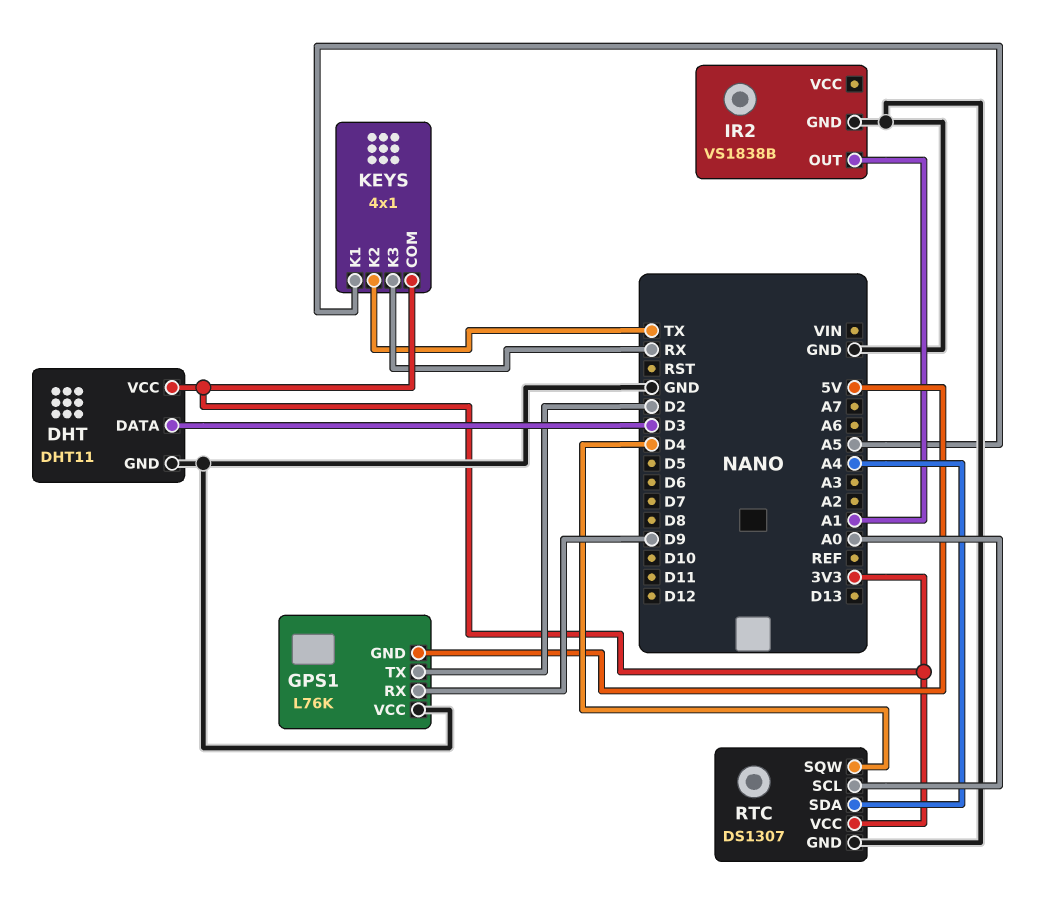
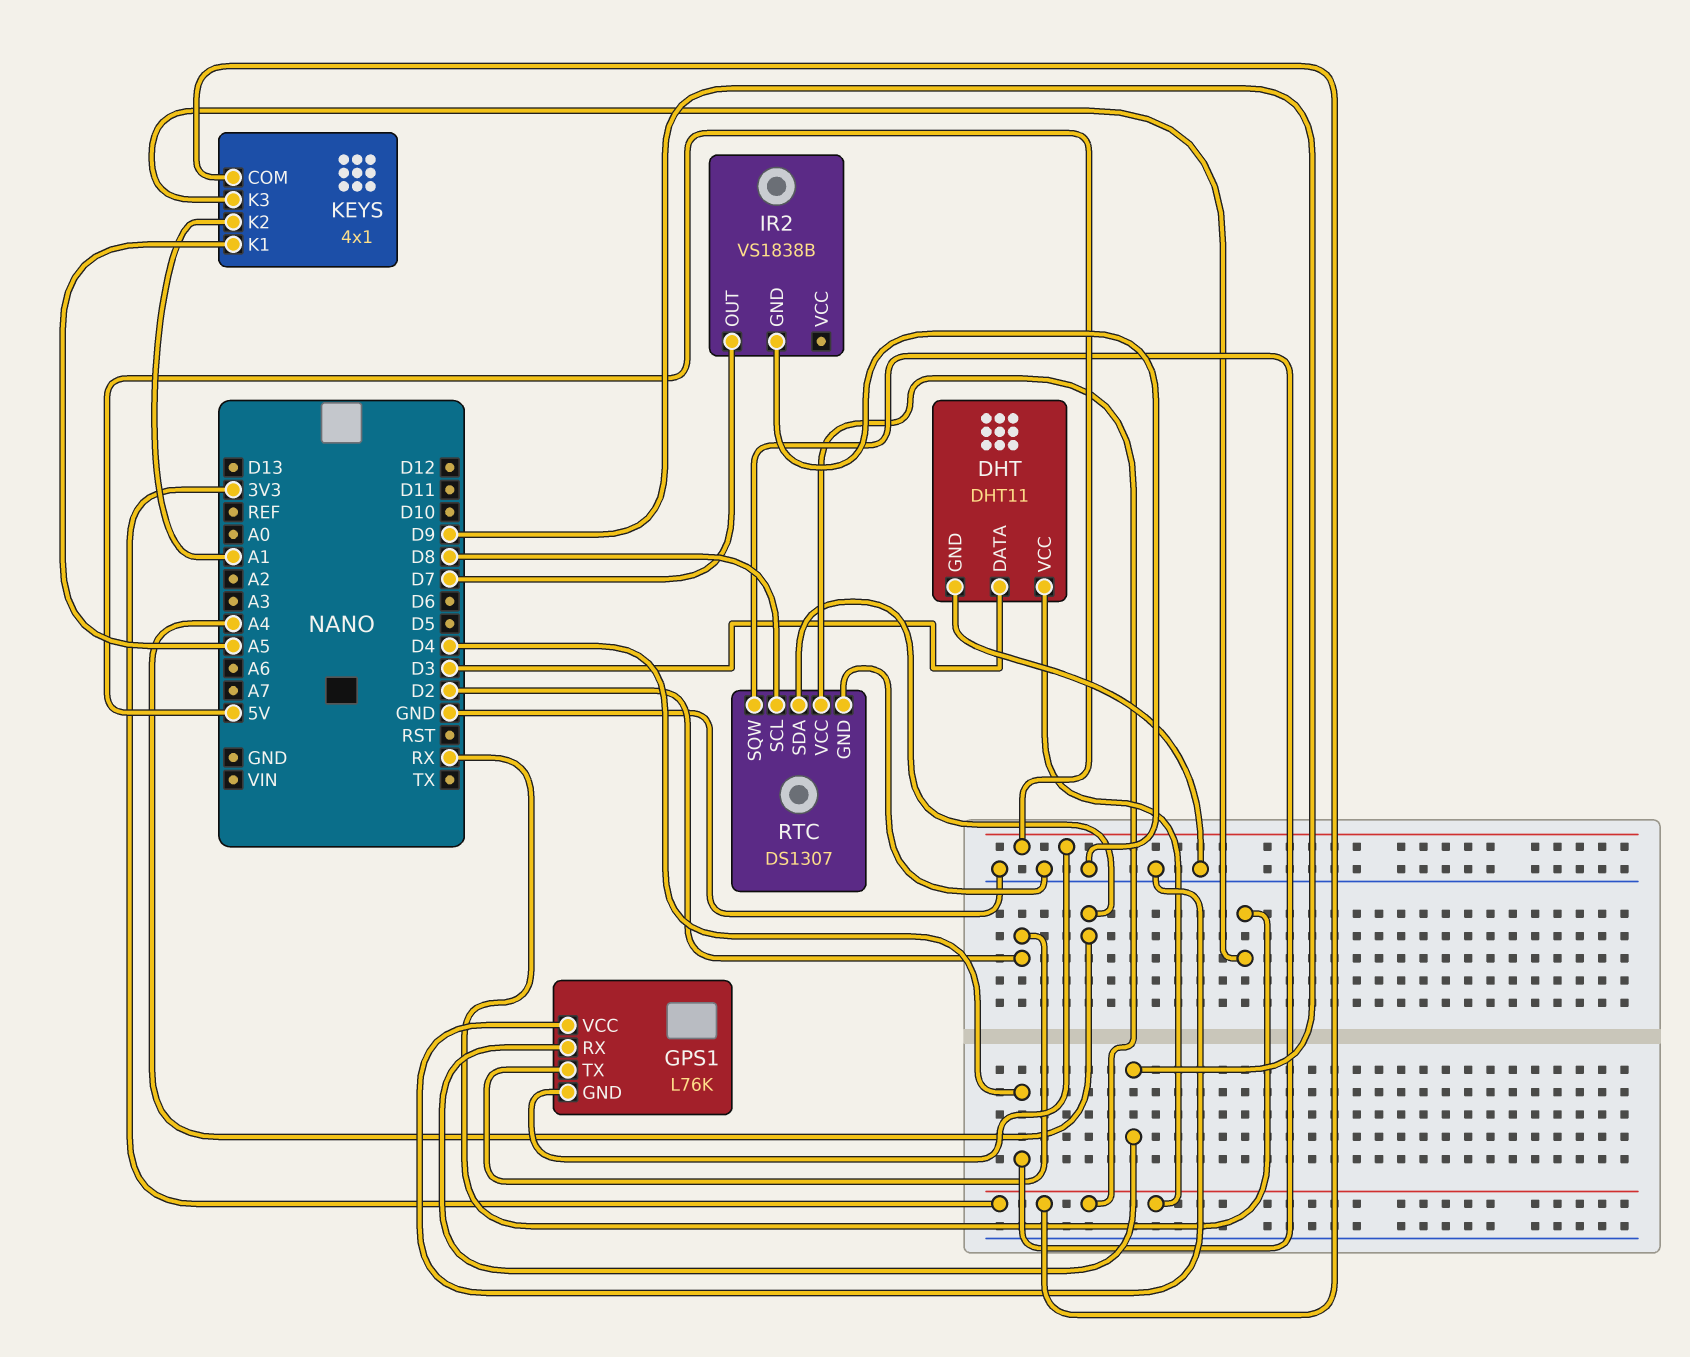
IR2 pin OUT: A1 -> D7
KEYS pin K2: TX -> A1
RTC pin SCL: A0 -> D8

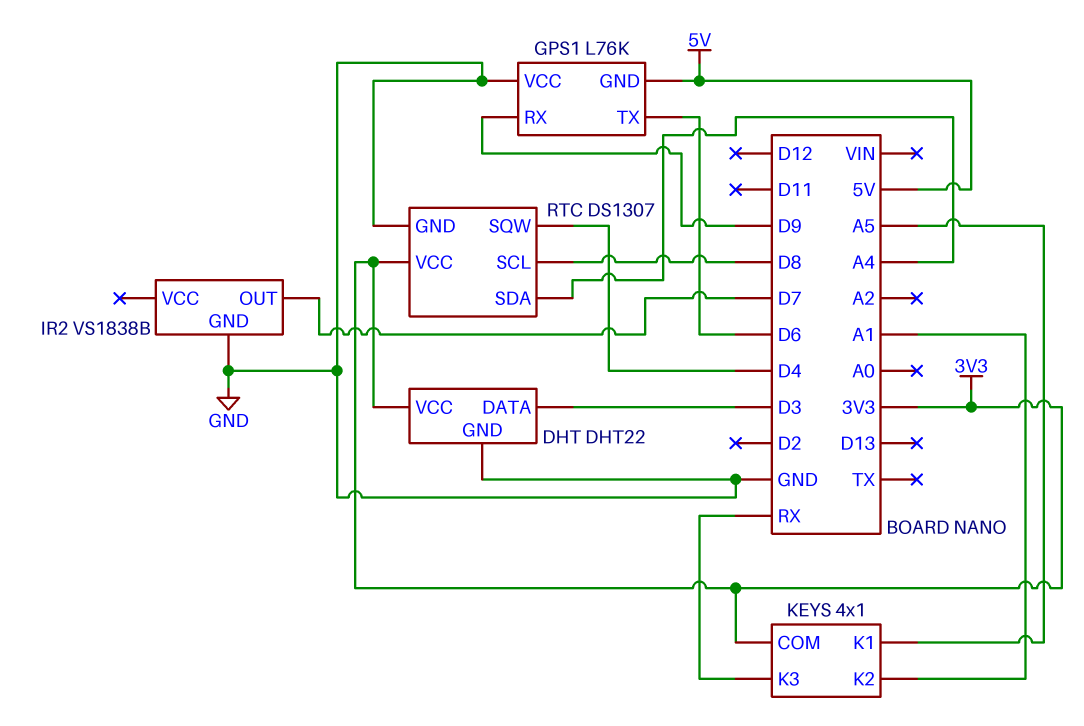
DHT: DHT11 -> DHT22
GPS1 pin TX: D2 -> D6

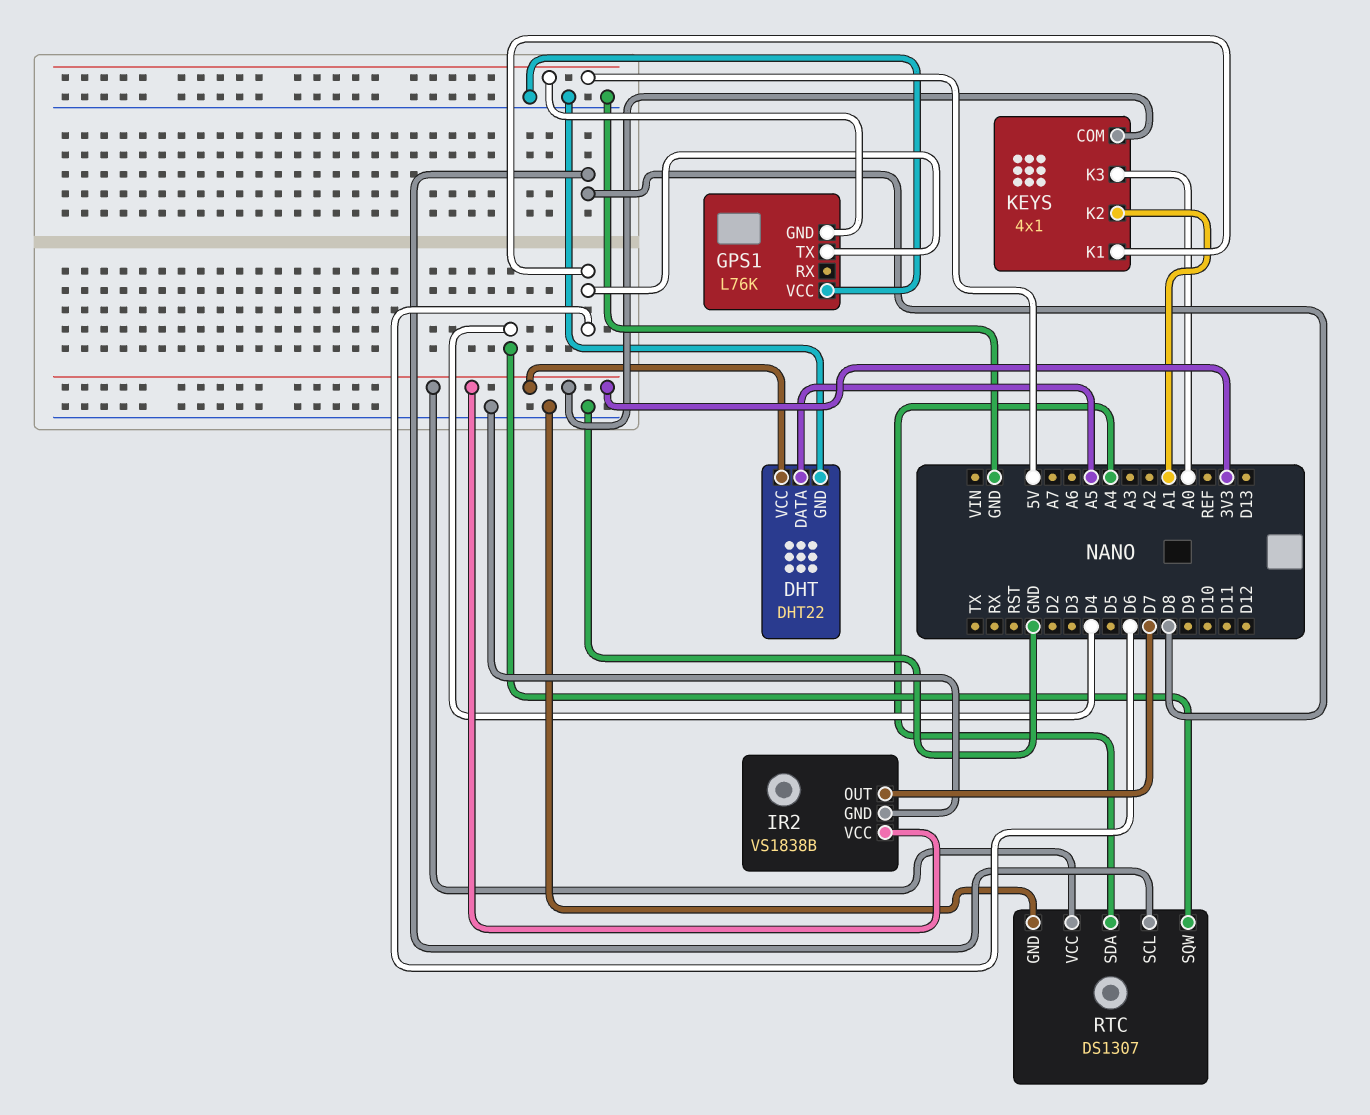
DHT pin DATA: D3 -> A5
GPS1 pin RX: D9 -> none
IR2 pin VCC: none -> 3V3
KEYS pin K1: A5 -> D6
KEYS pin K3: RX -> A0

